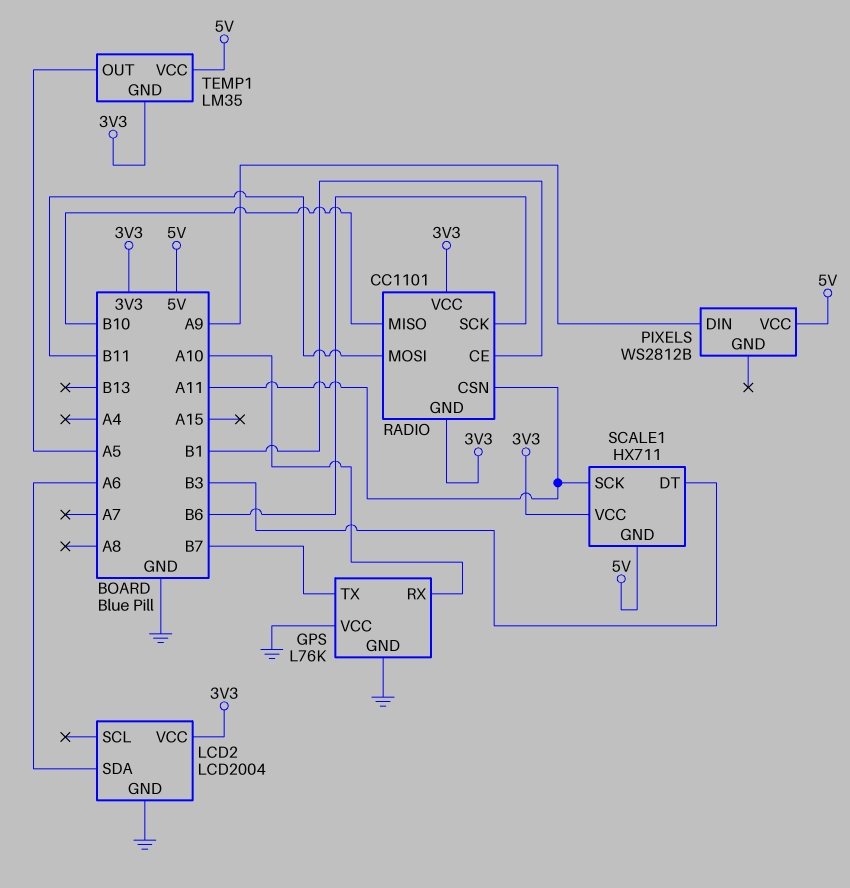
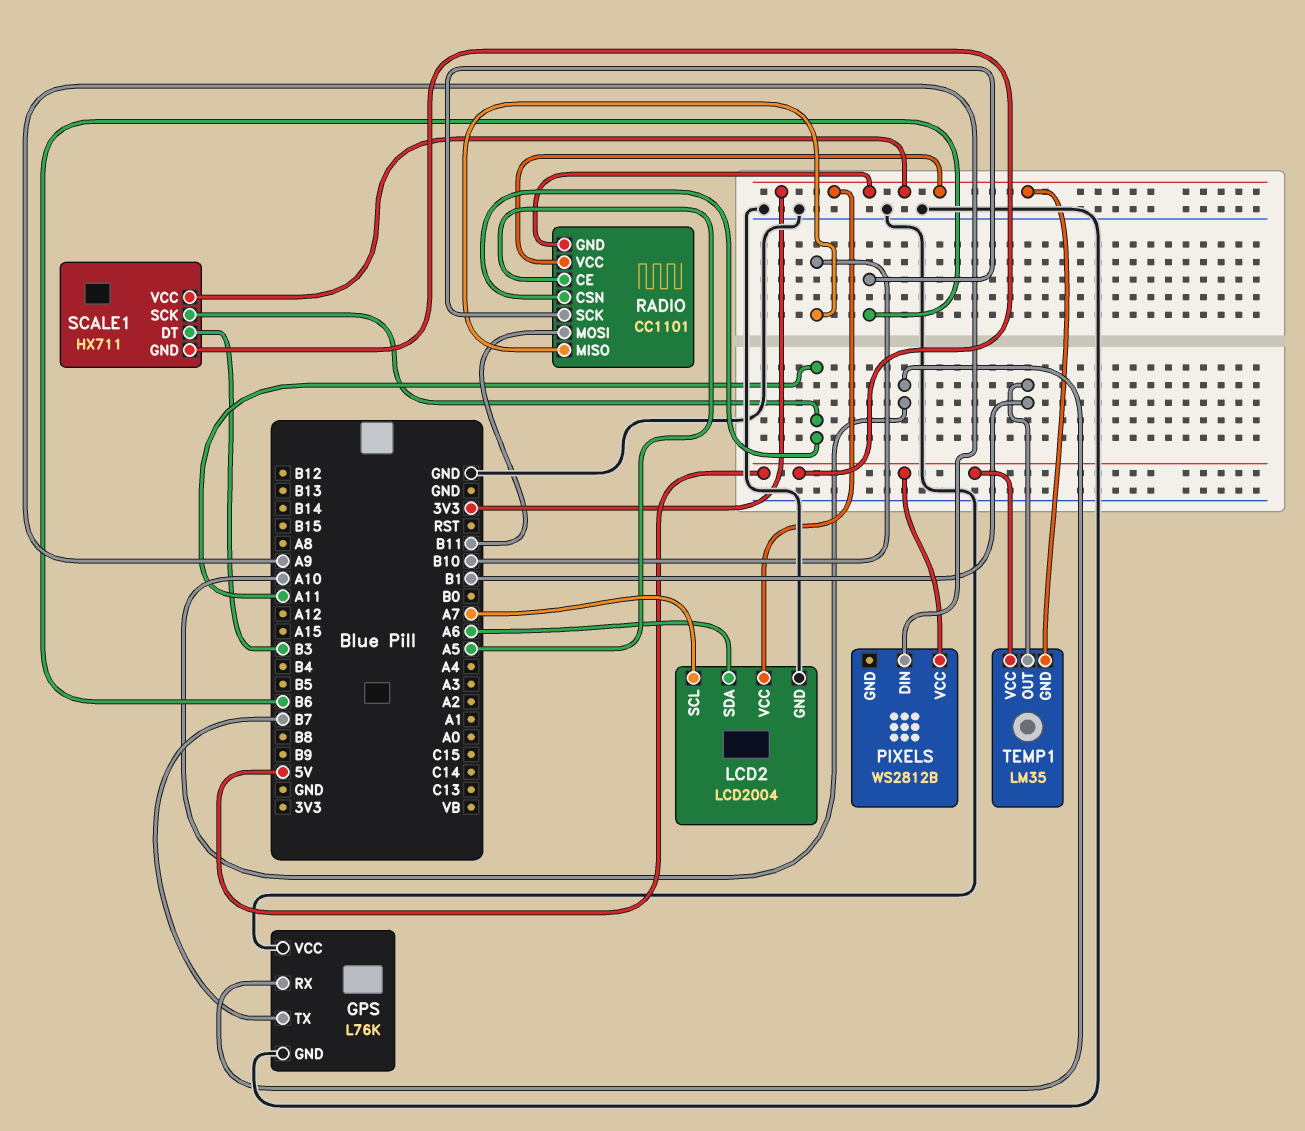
LCD2 pin SCL: none -> A7
RADIO pin CE: B1 -> A5
TEMP1 pin OUT: A5 -> B1

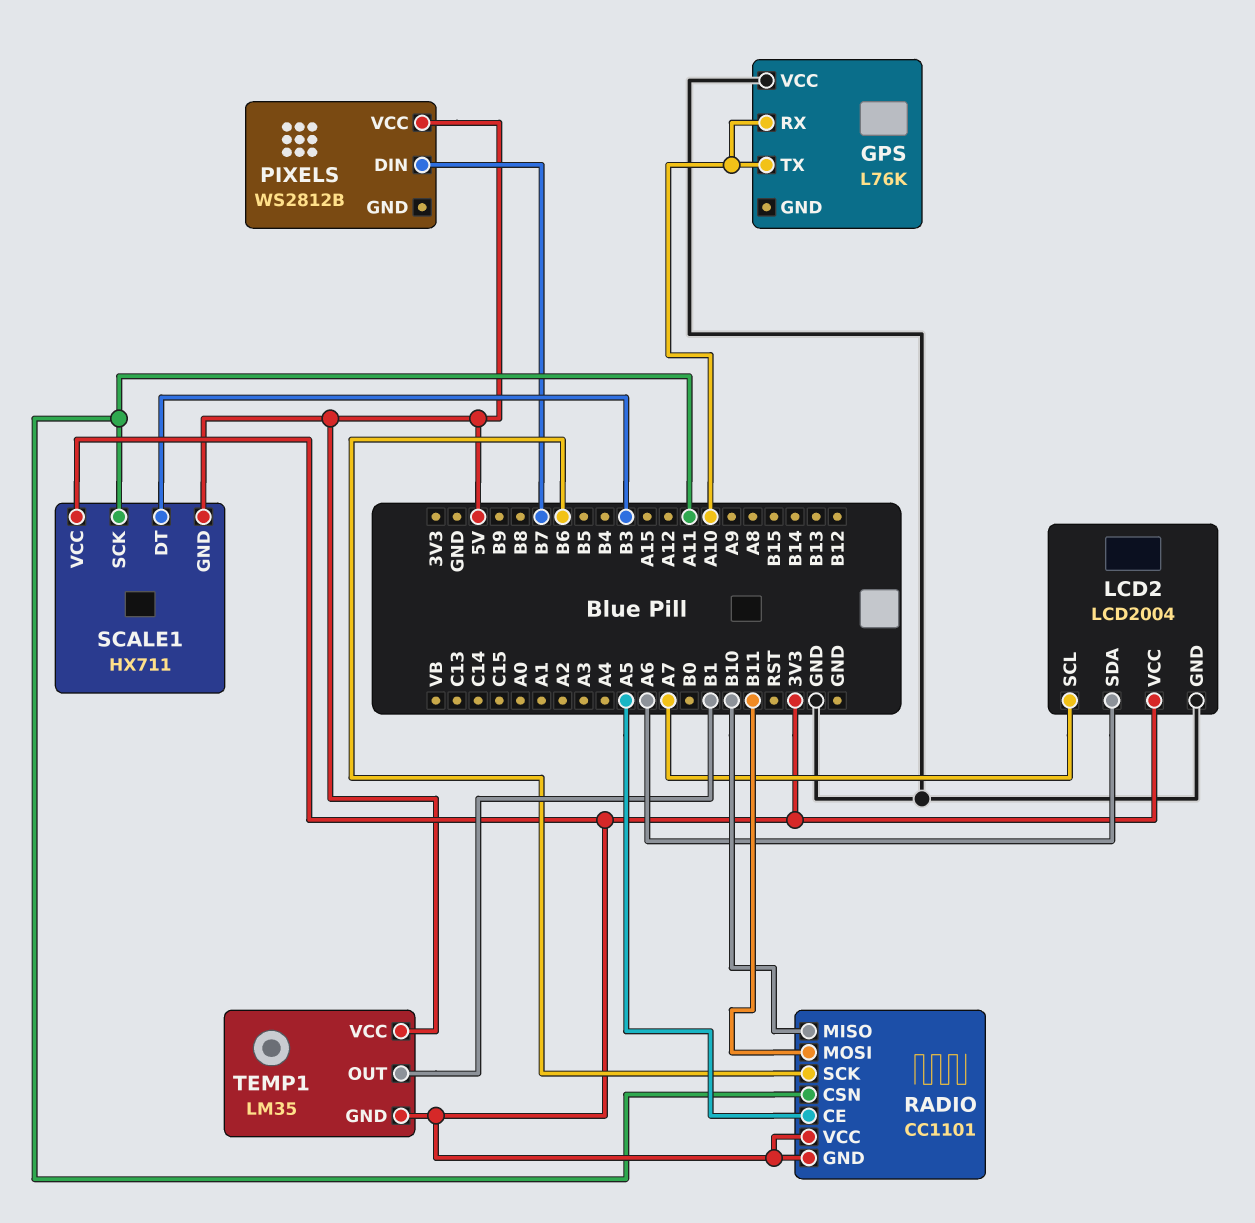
GPS pin GND: GND -> none
GPS pin TX: B7 -> A10
PIXELS pin DIN: A9 -> B7

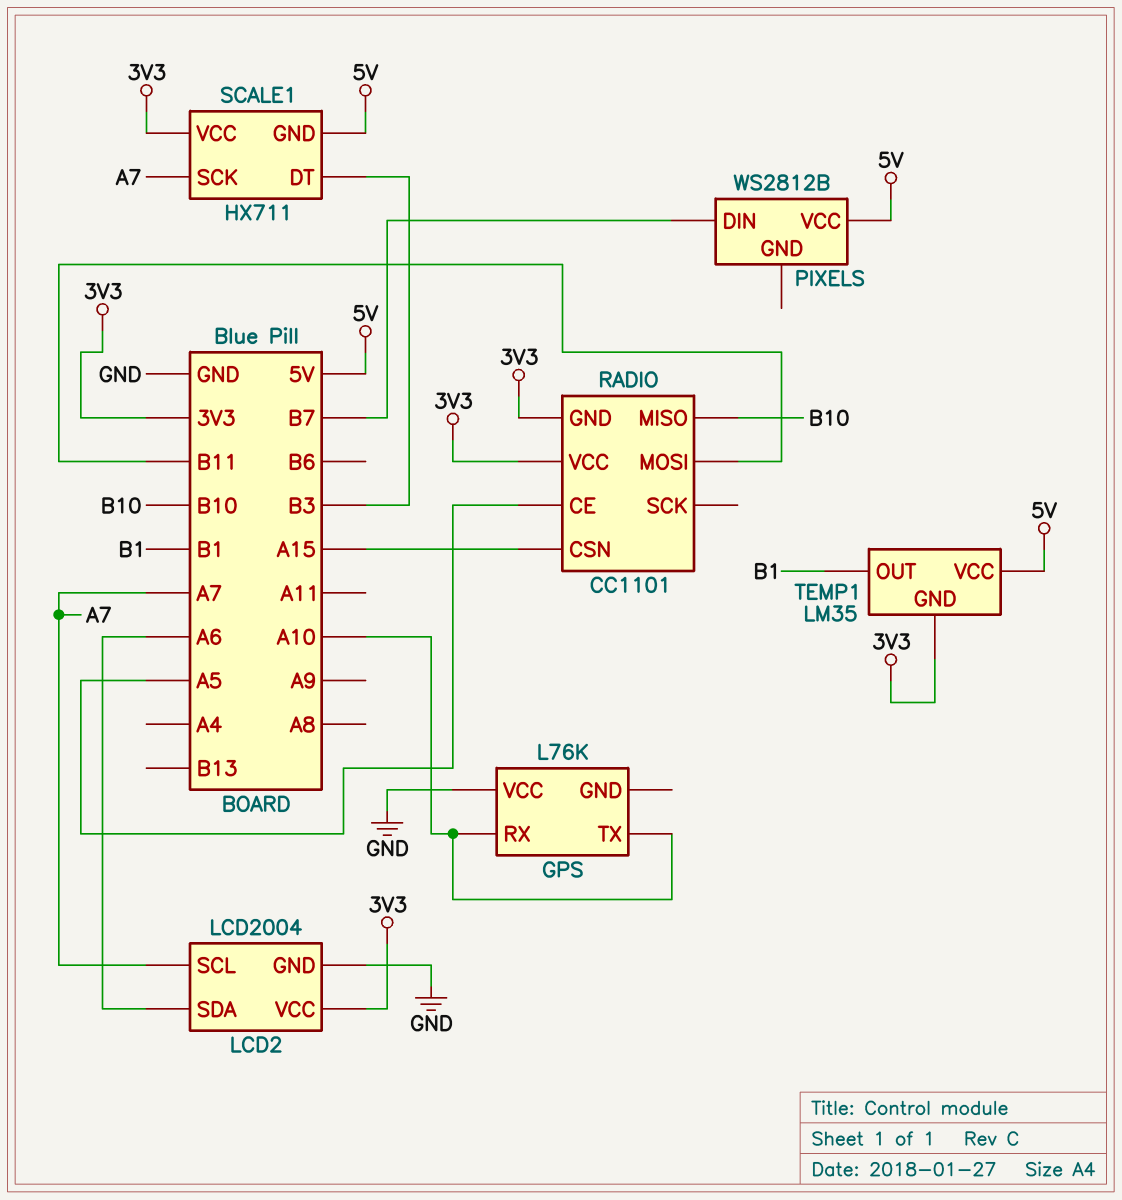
RADIO pin CSN: A11 -> A15
RADIO pin SCK: B6 -> none
SCALE1 pin SCK: A11 -> A7

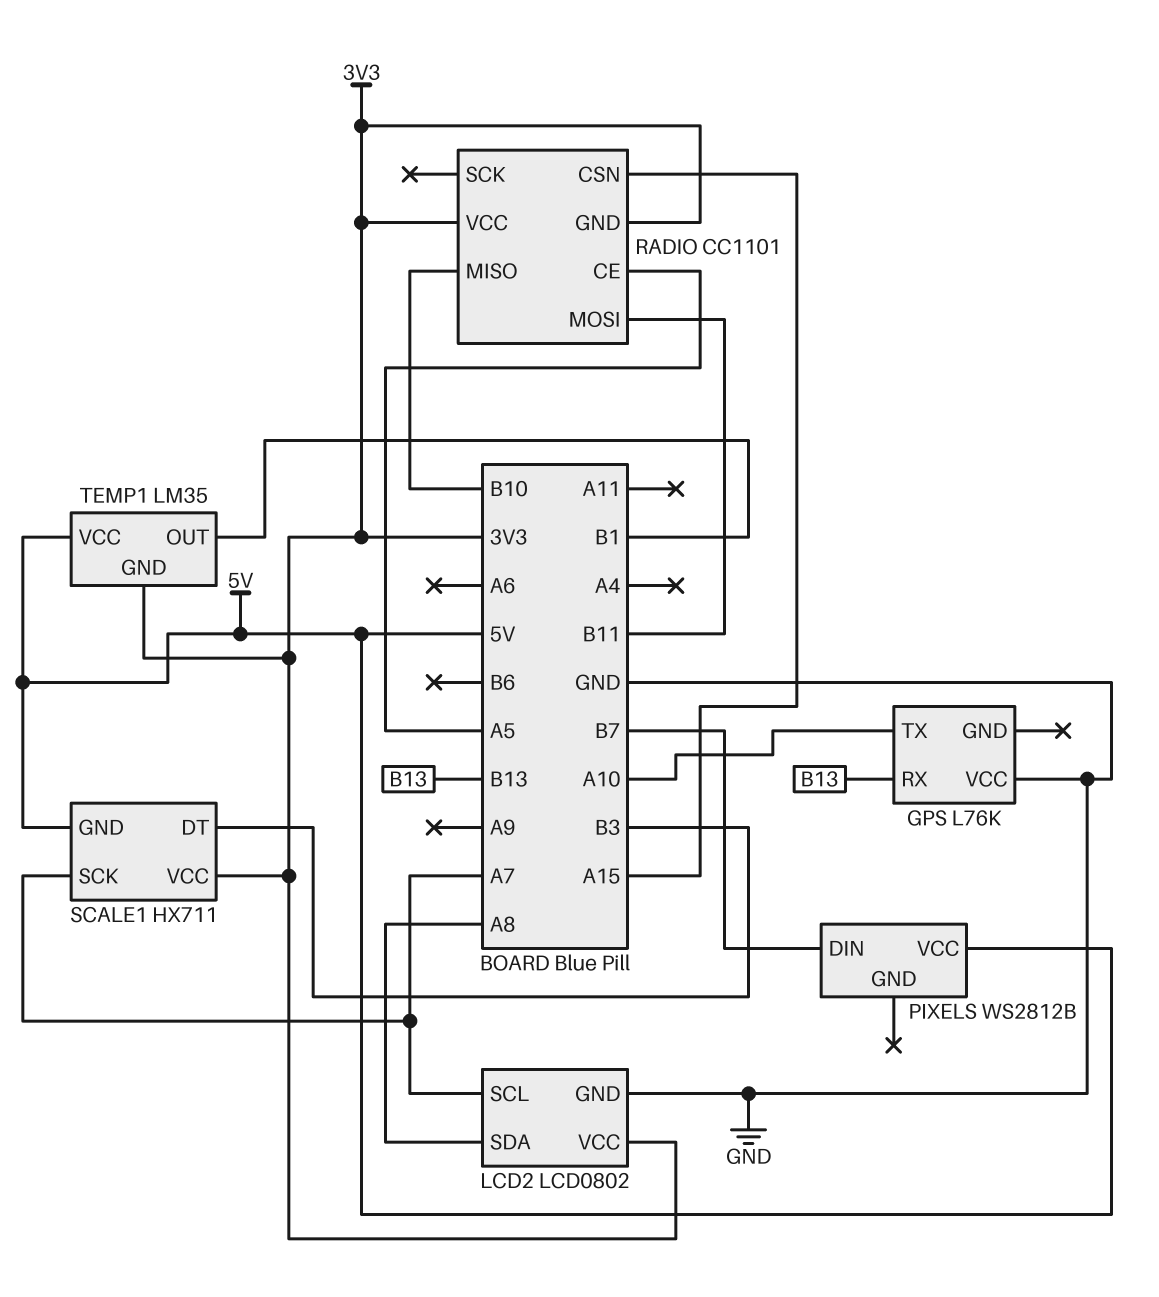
GPS pin RX: A10 -> B13
LCD2: LCD2004 -> LCD0802
LCD2 pin SDA: A6 -> A8

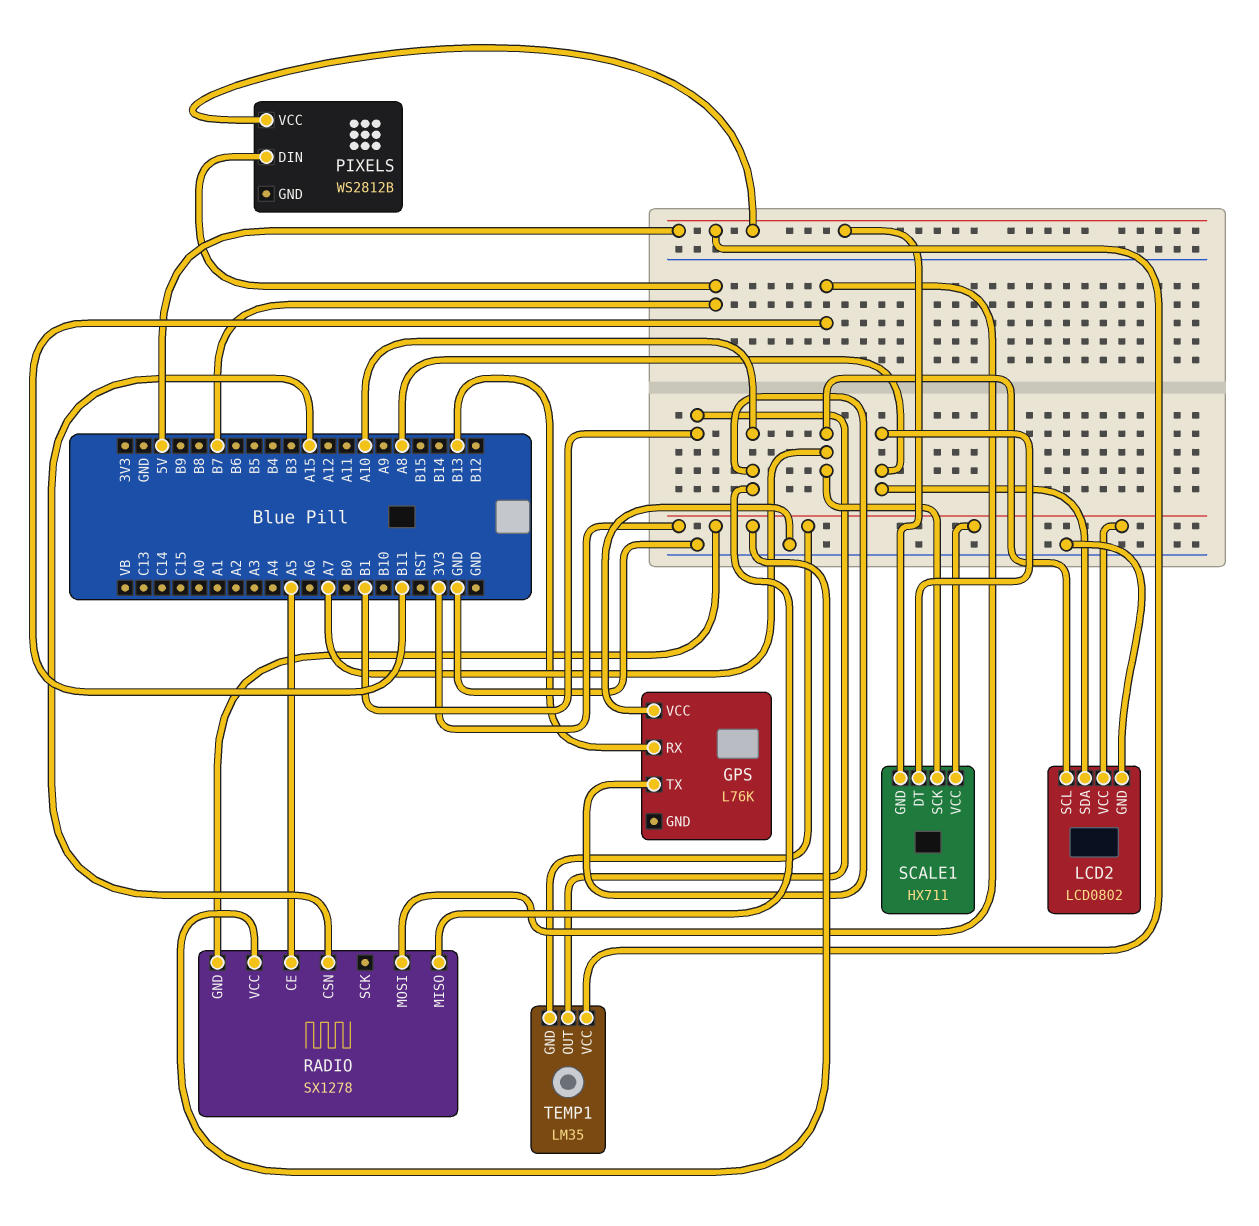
RADIO: CC1101 -> SX1278
RADIO pin MISO: B10 -> A10
SCALE1 pin DT: B3 -> A8

